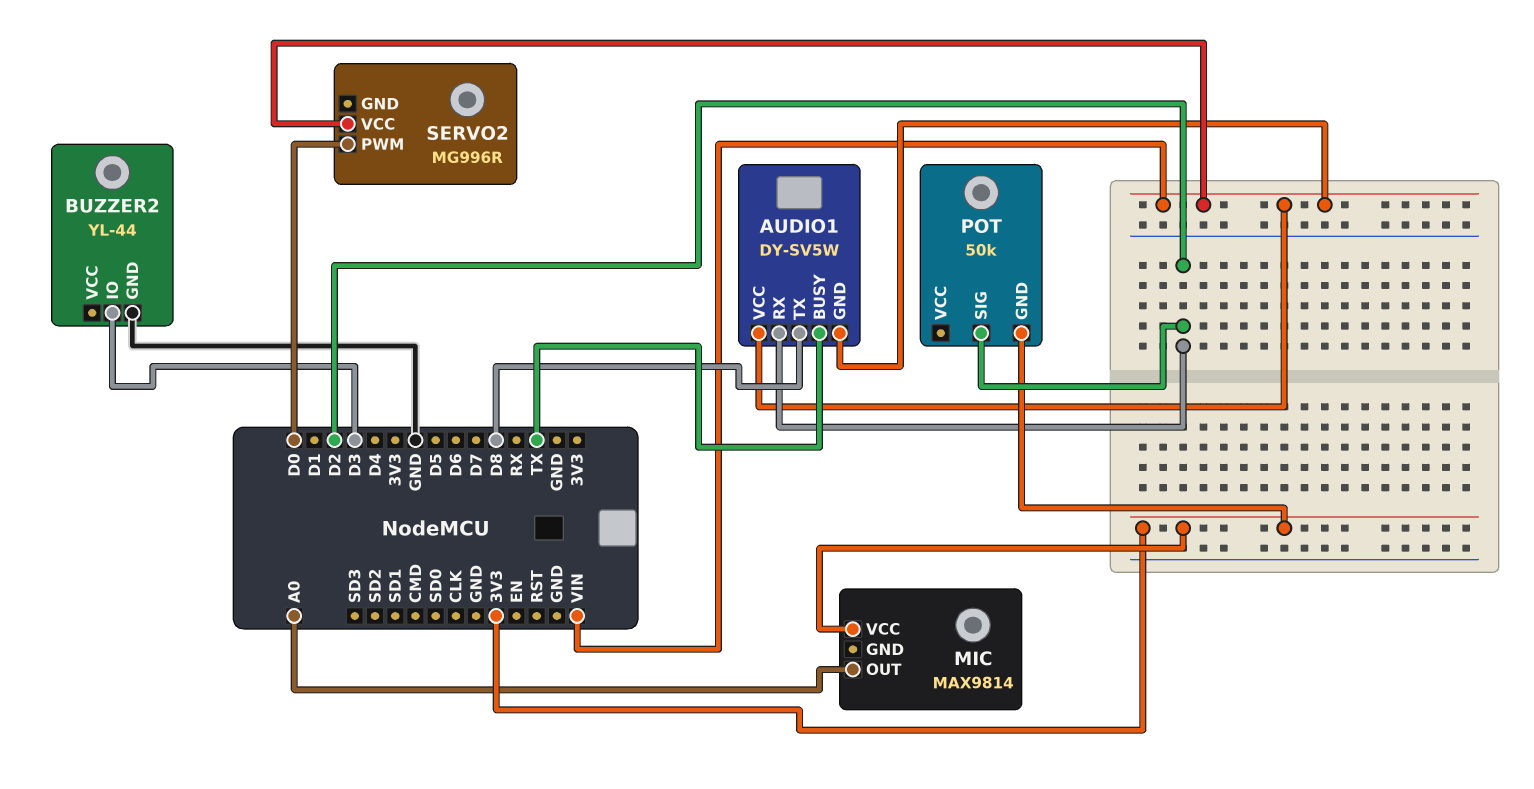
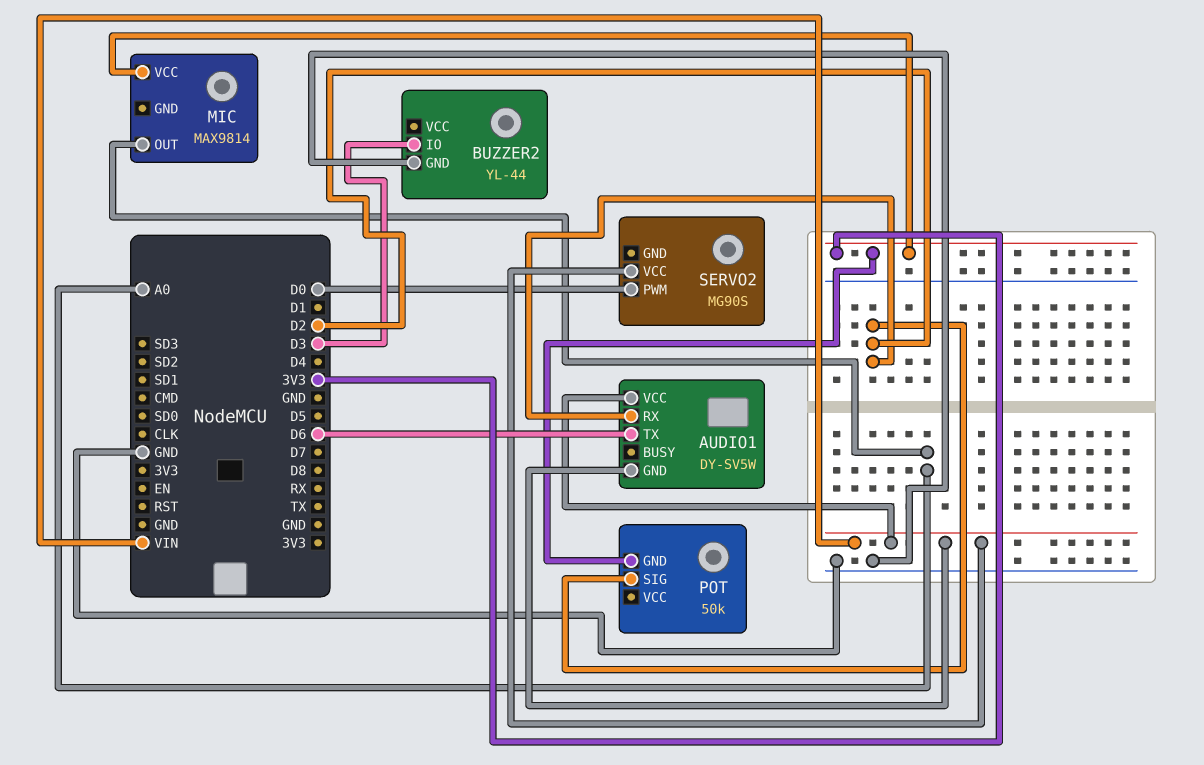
AUDIO1 pin BUSY: TX -> none
AUDIO1 pin TX: D8 -> D6
SERVO2: MG996R -> MG90S

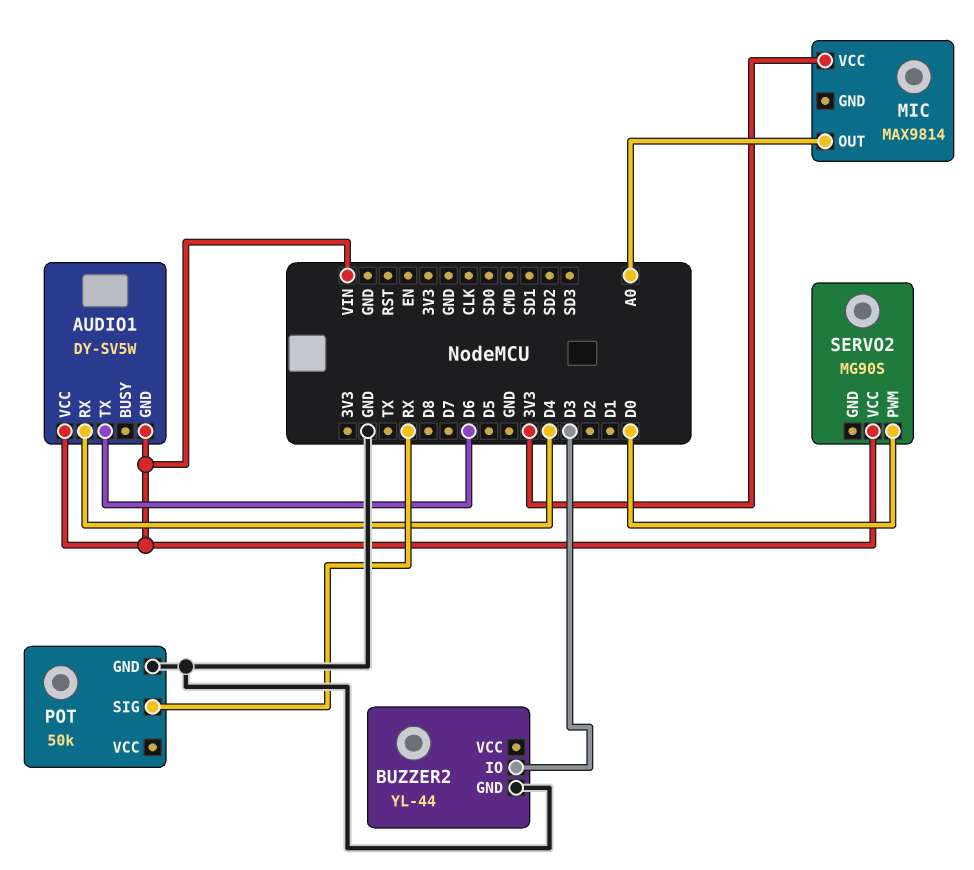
AUDIO1 pin RX: D2 -> D4
POT pin GND: 3V3 -> GND
POT pin SIG: D2 -> RX

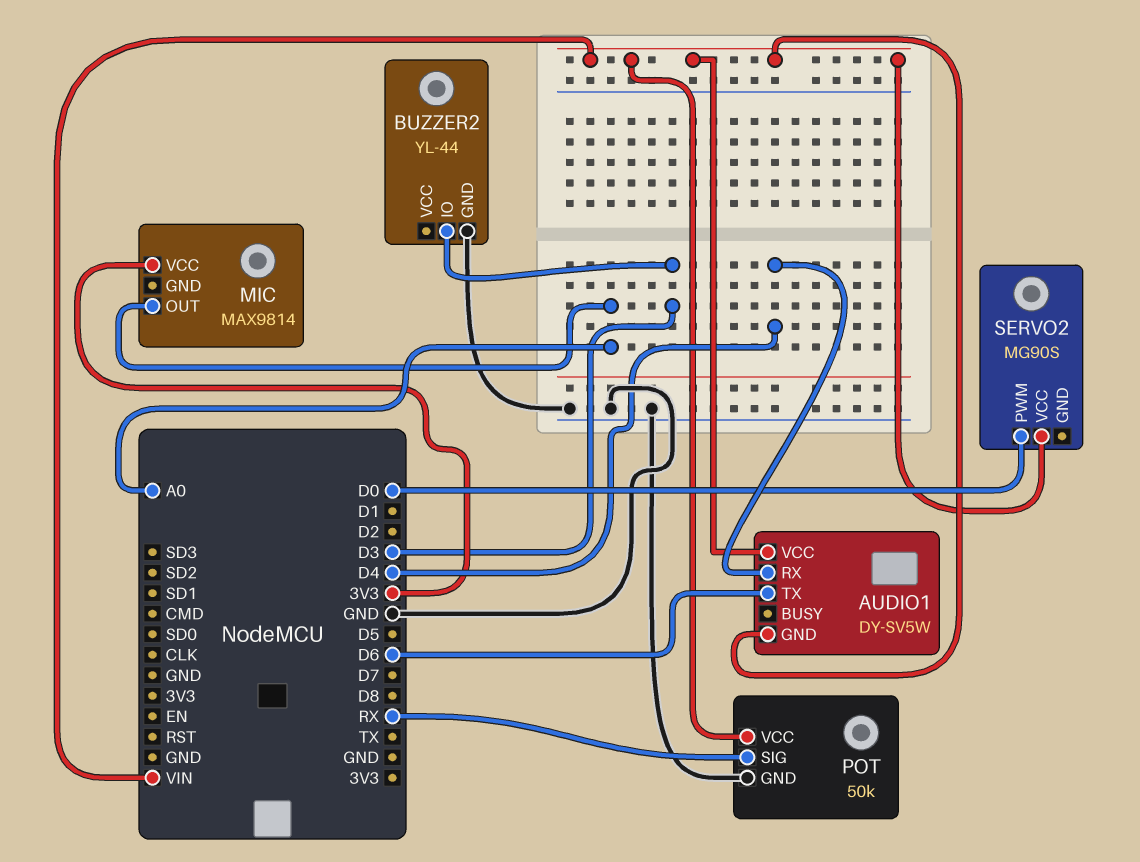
POT pin VCC: none -> VIN

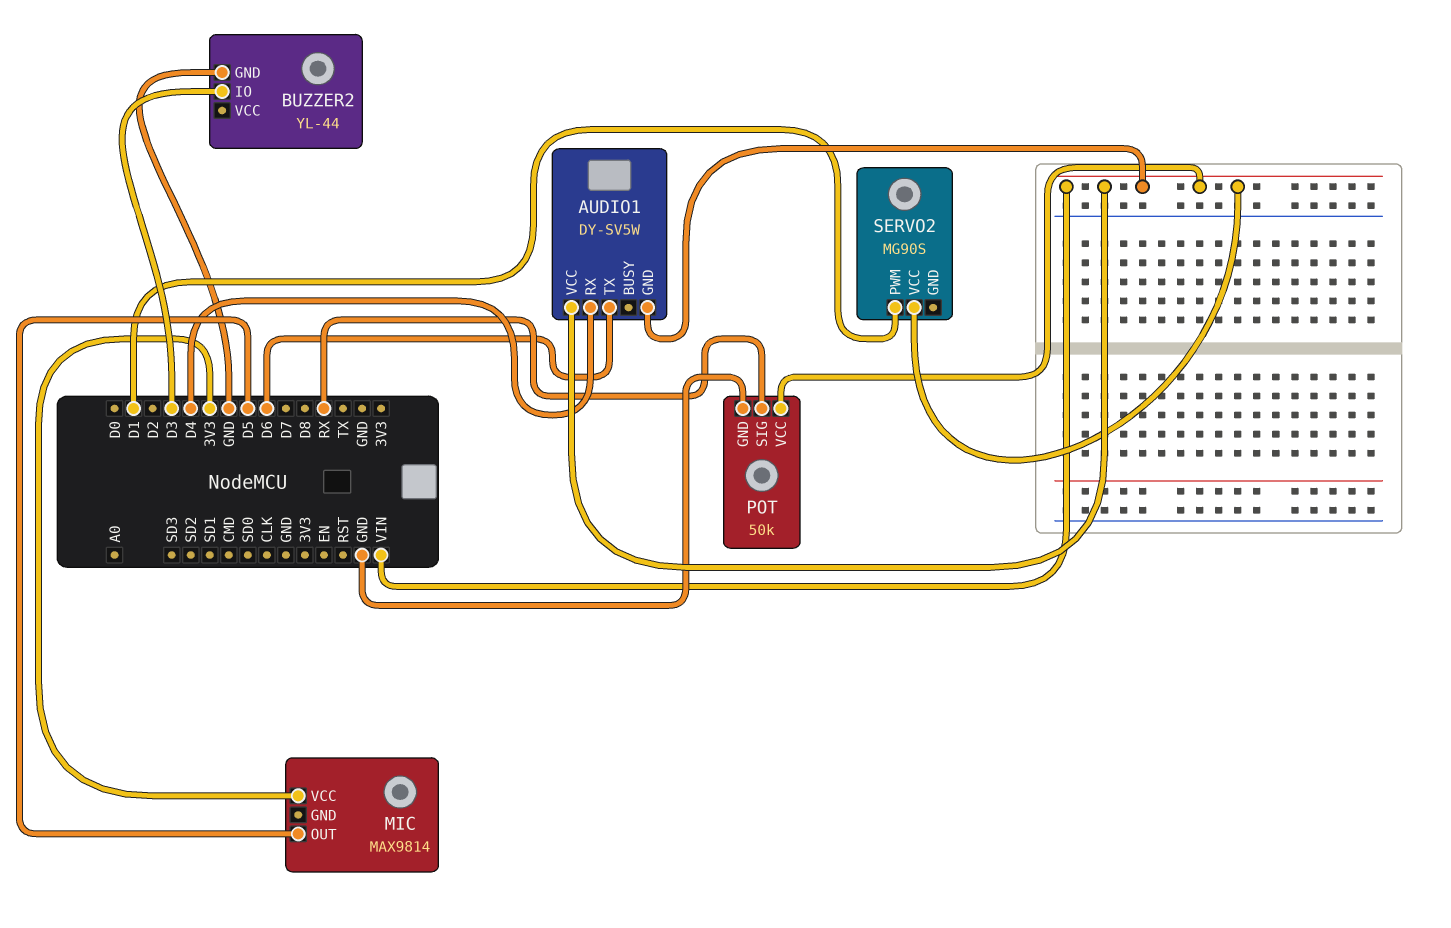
MIC pin OUT: A0 -> D5
SERVO2 pin PWM: D0 -> D1

